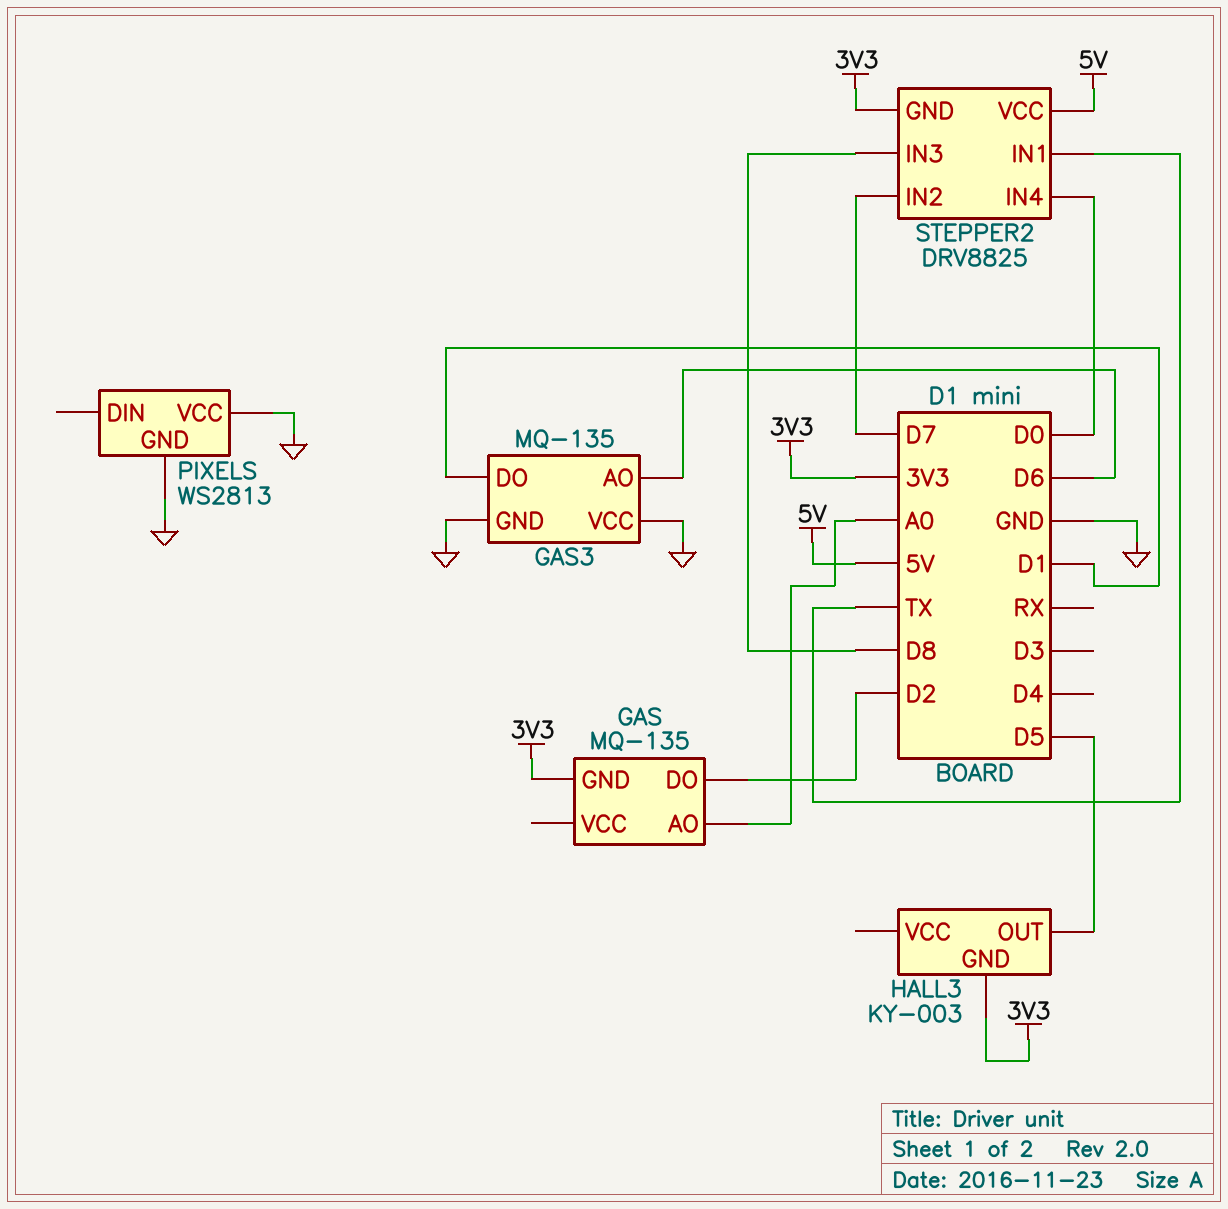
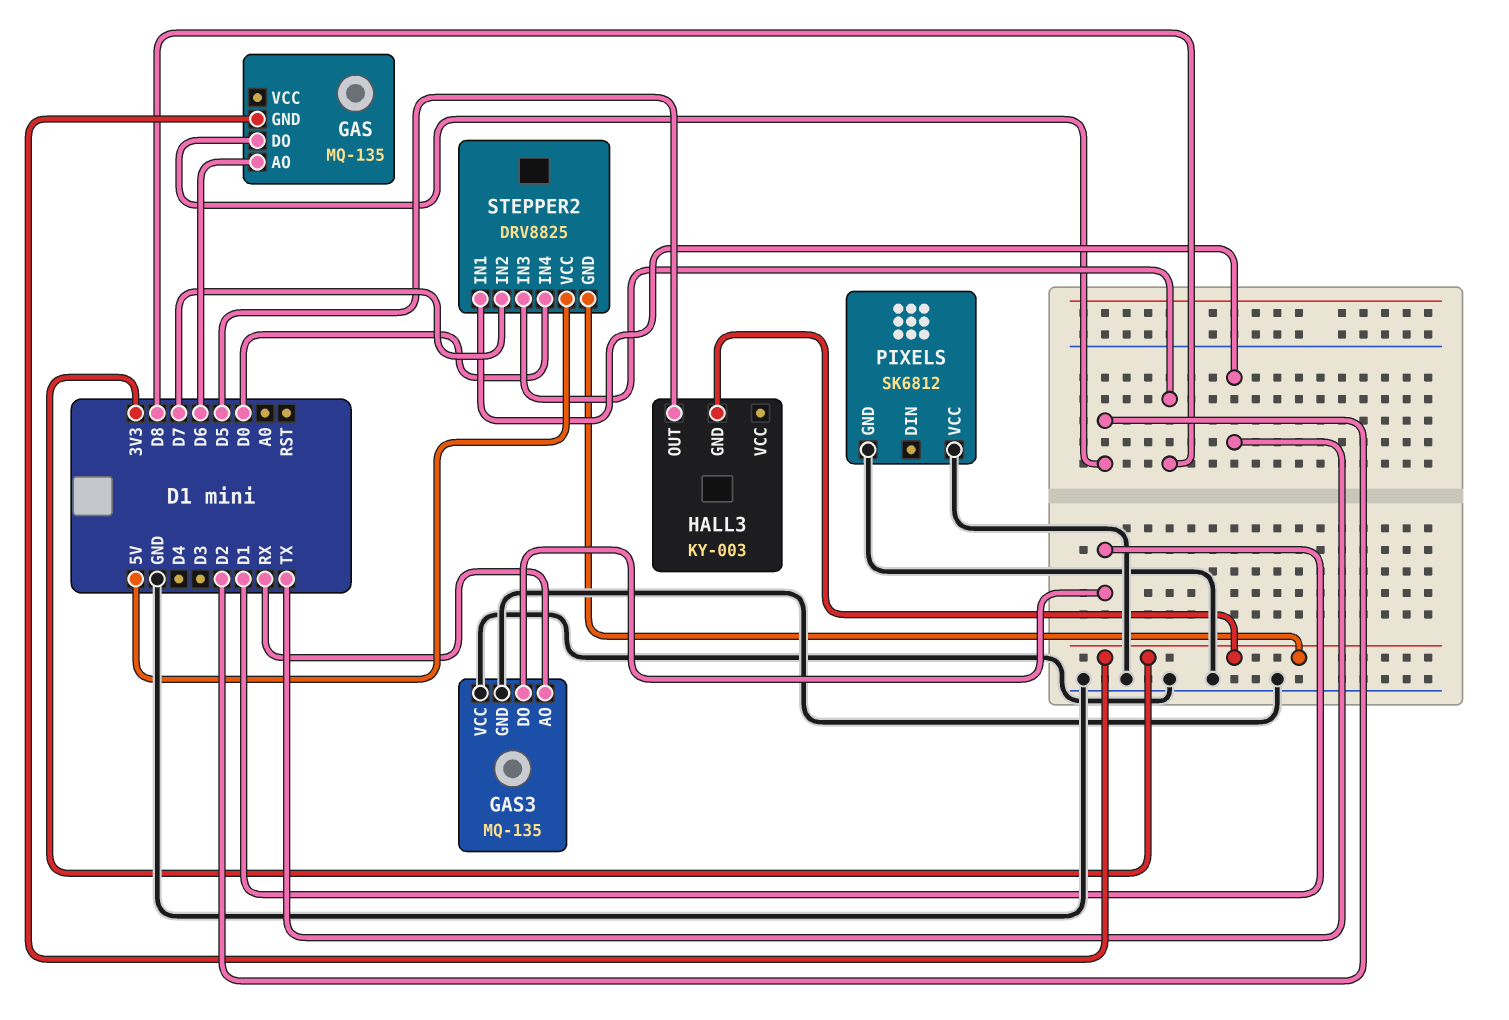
GAS pin AO: A0 -> D6
GAS3 pin AO: D6 -> RX
PIXELS: WS2813 -> SK6812

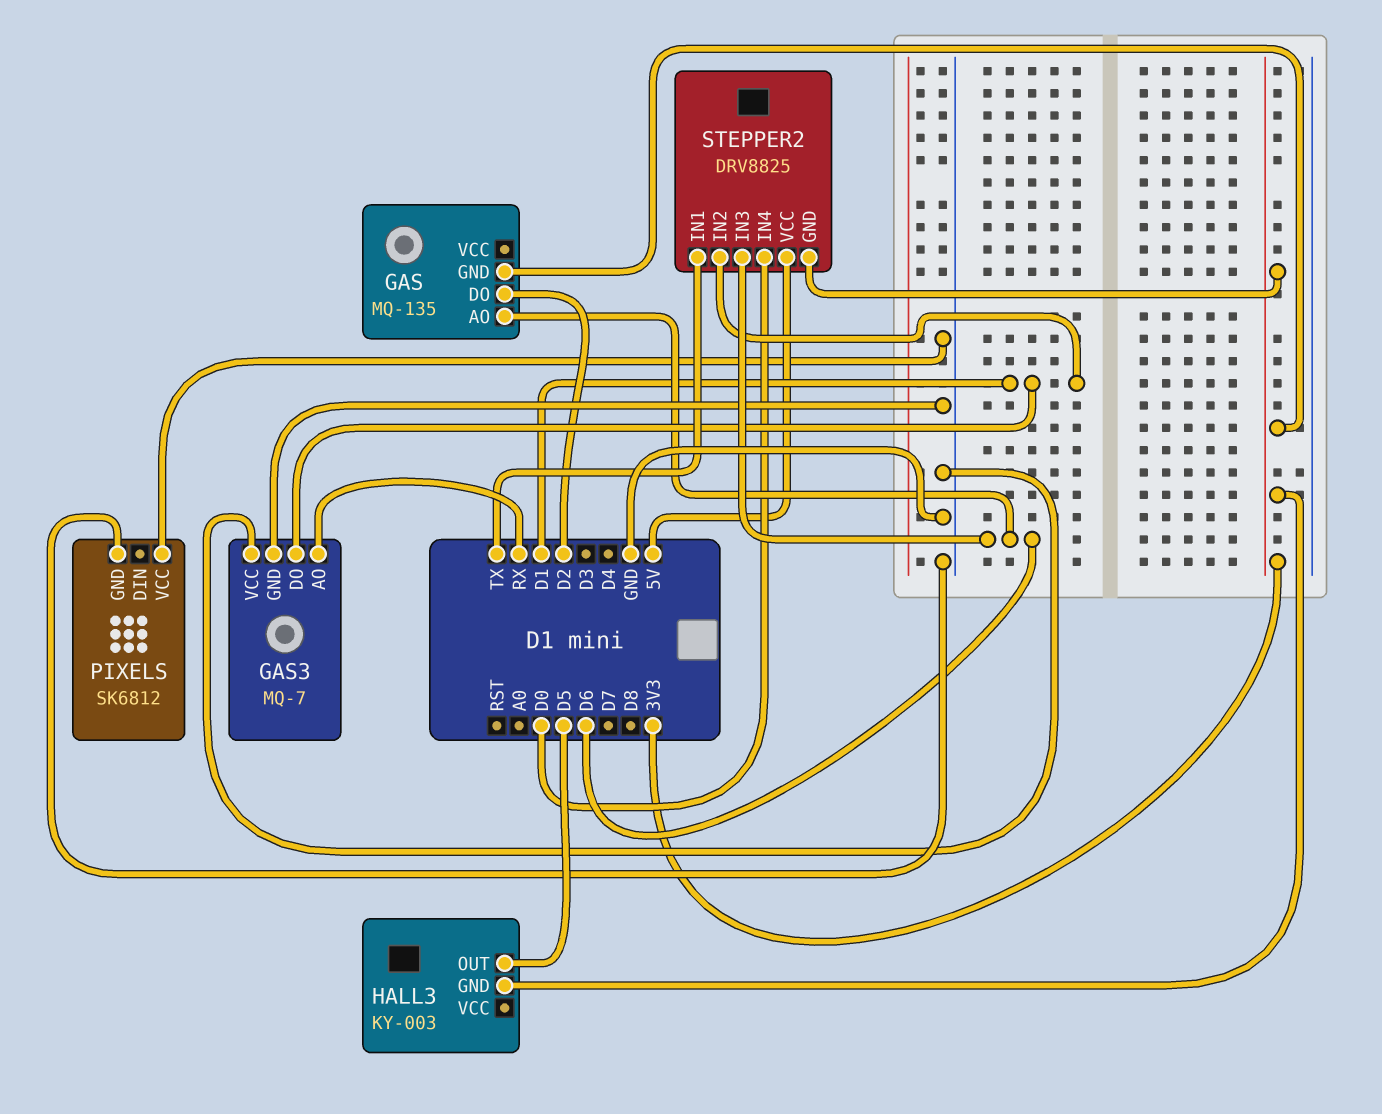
GAS3: MQ-135 -> MQ-7
STEPPER2 pin IN2: D7 -> D1
STEPPER2 pin IN3: D8 -> D6

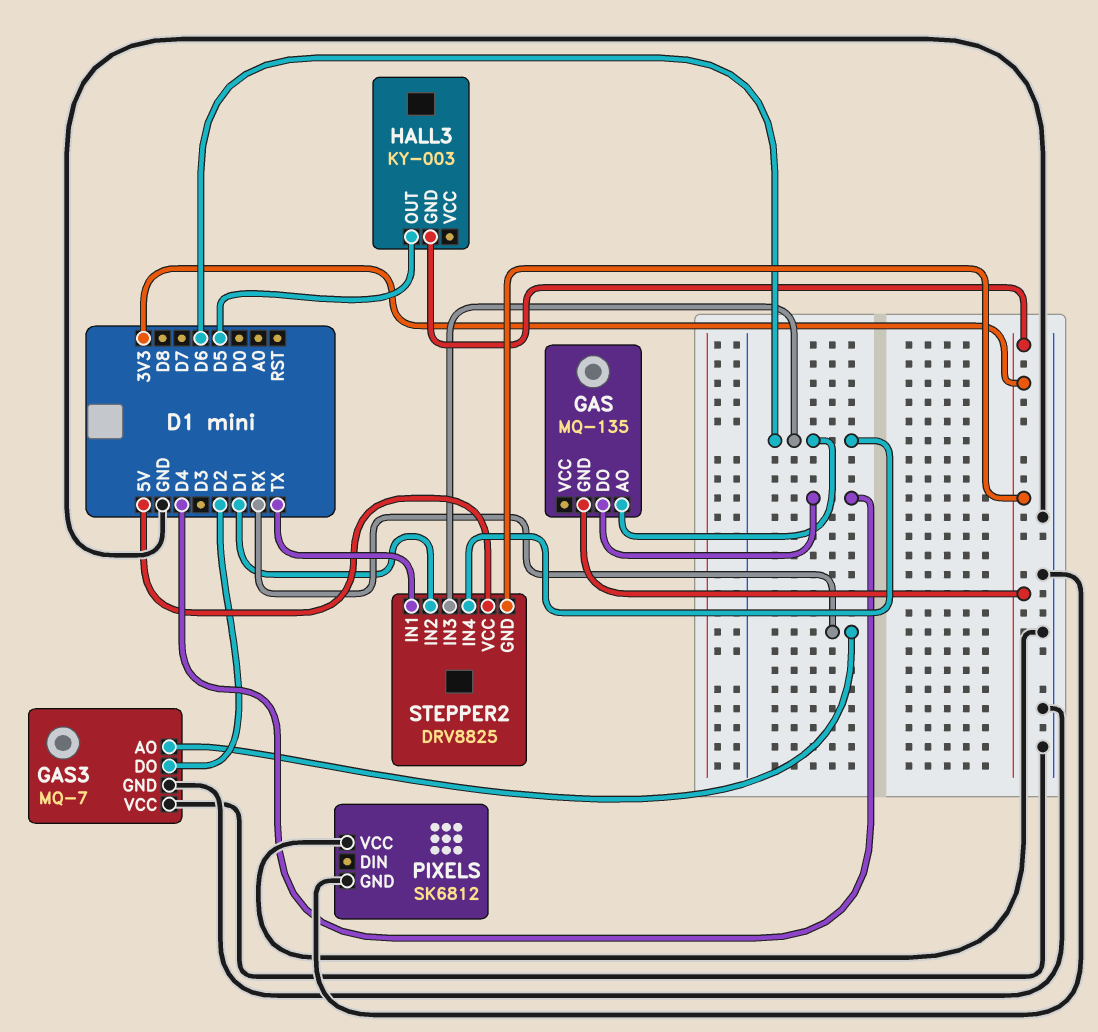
GAS pin DO: D2 -> D4
GAS3 pin DO: D1 -> D2
STEPPER2 pin IN4: D0 -> D6

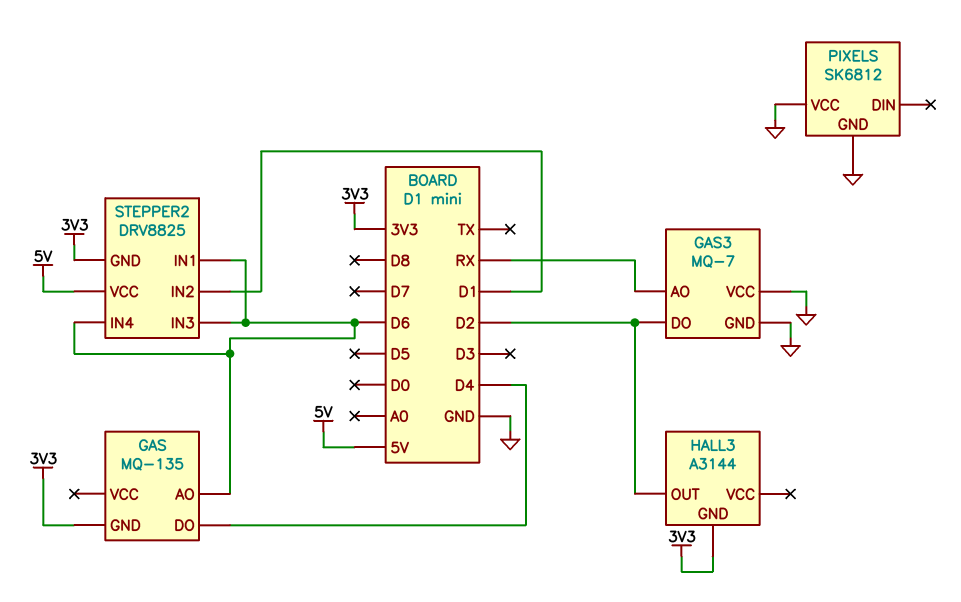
HALL3: KY-003 -> A3144
HALL3 pin OUT: D5 -> D2
STEPPER2 pin IN1: TX -> D6

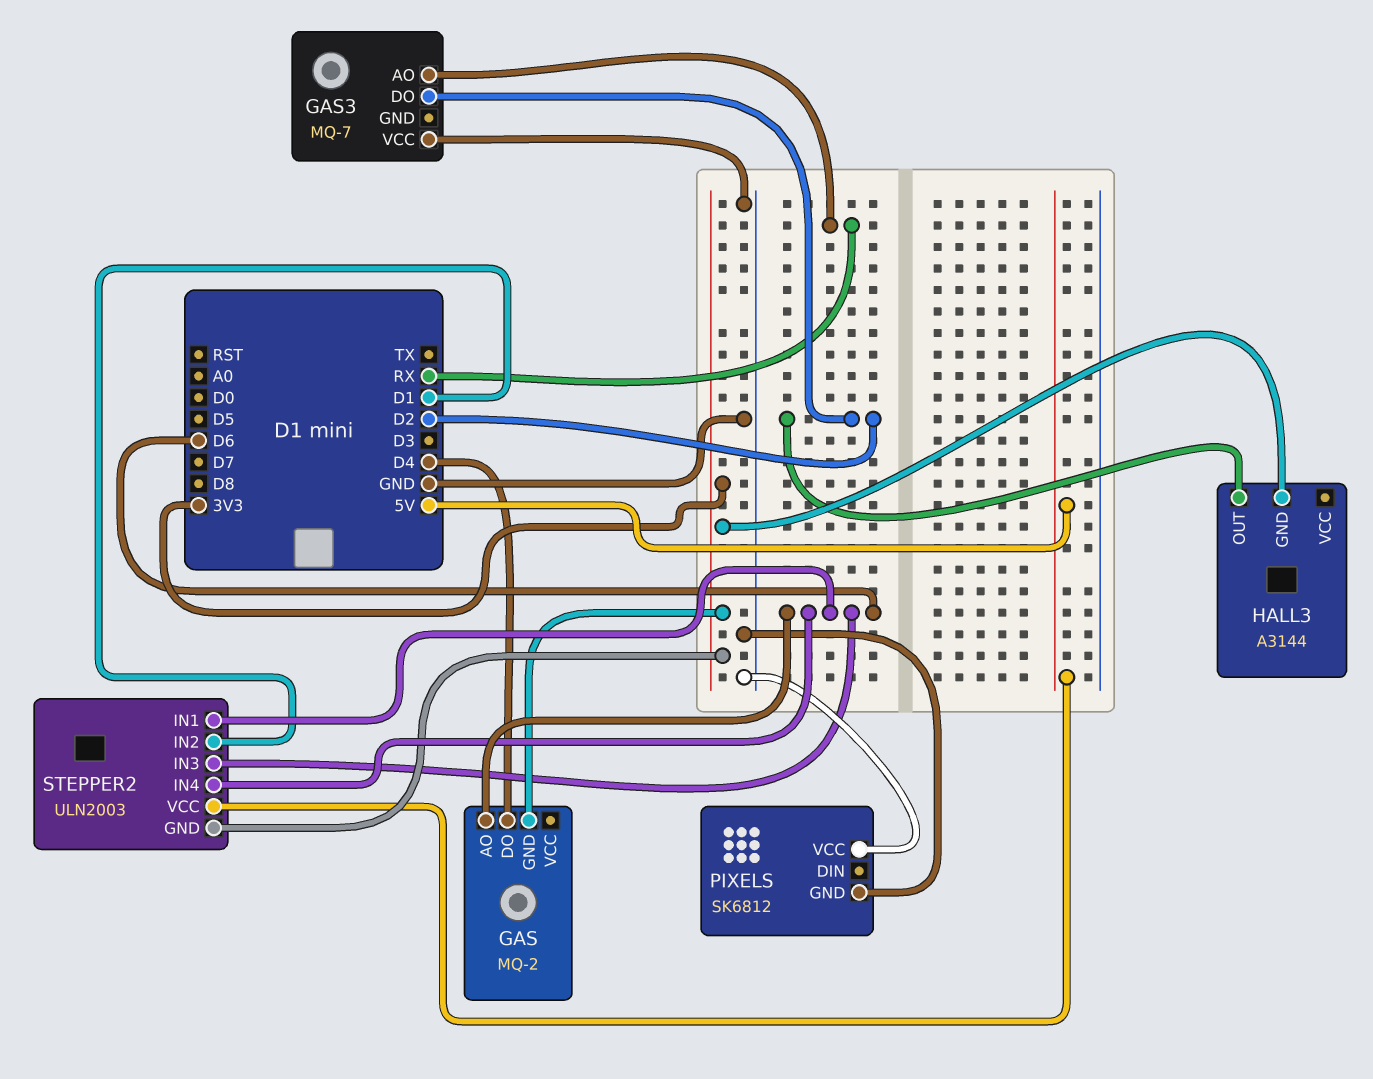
GAS: MQ-135 -> MQ-2
GAS3 pin GND: GND -> none
STEPPER2: DRV8825 -> ULN2003

